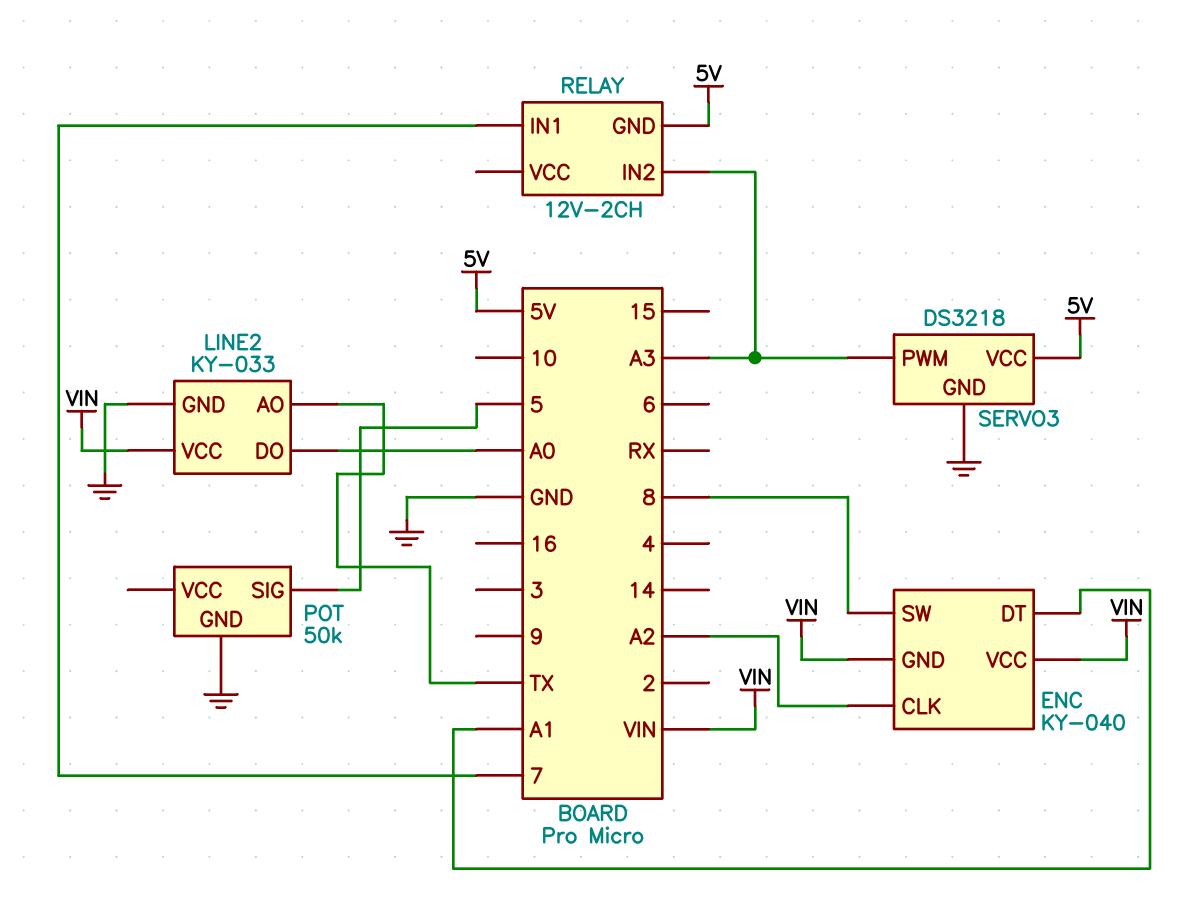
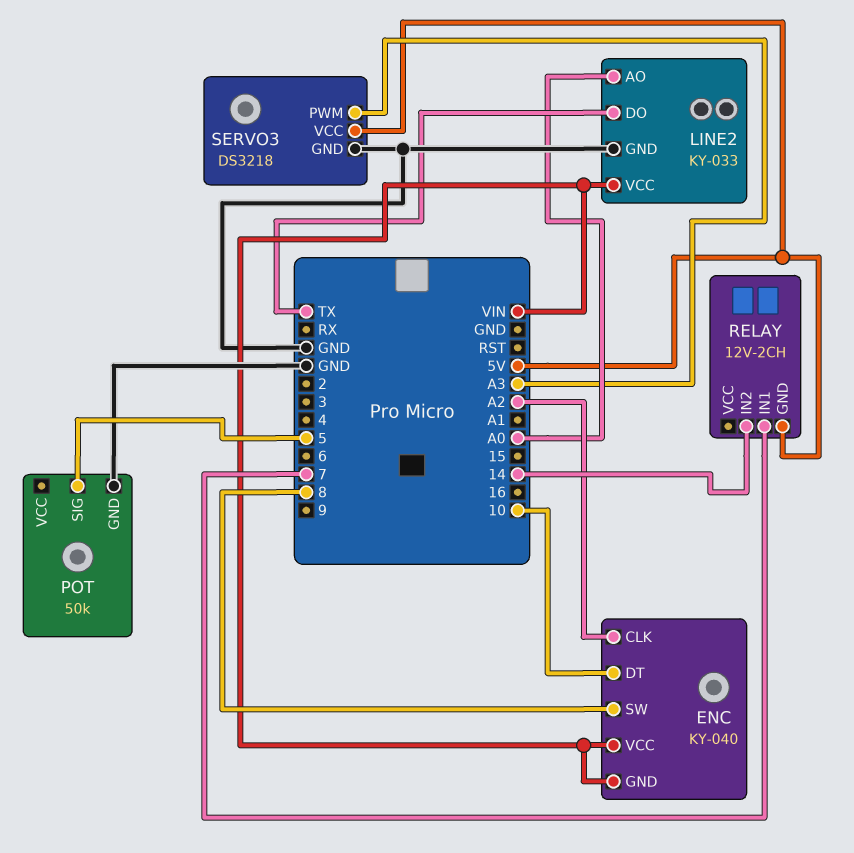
ENC pin DT: A1 -> 10
LINE2 pin AO: TX -> A0
LINE2 pin DO: A0 -> TX
RELAY pin IN2: A3 -> 14

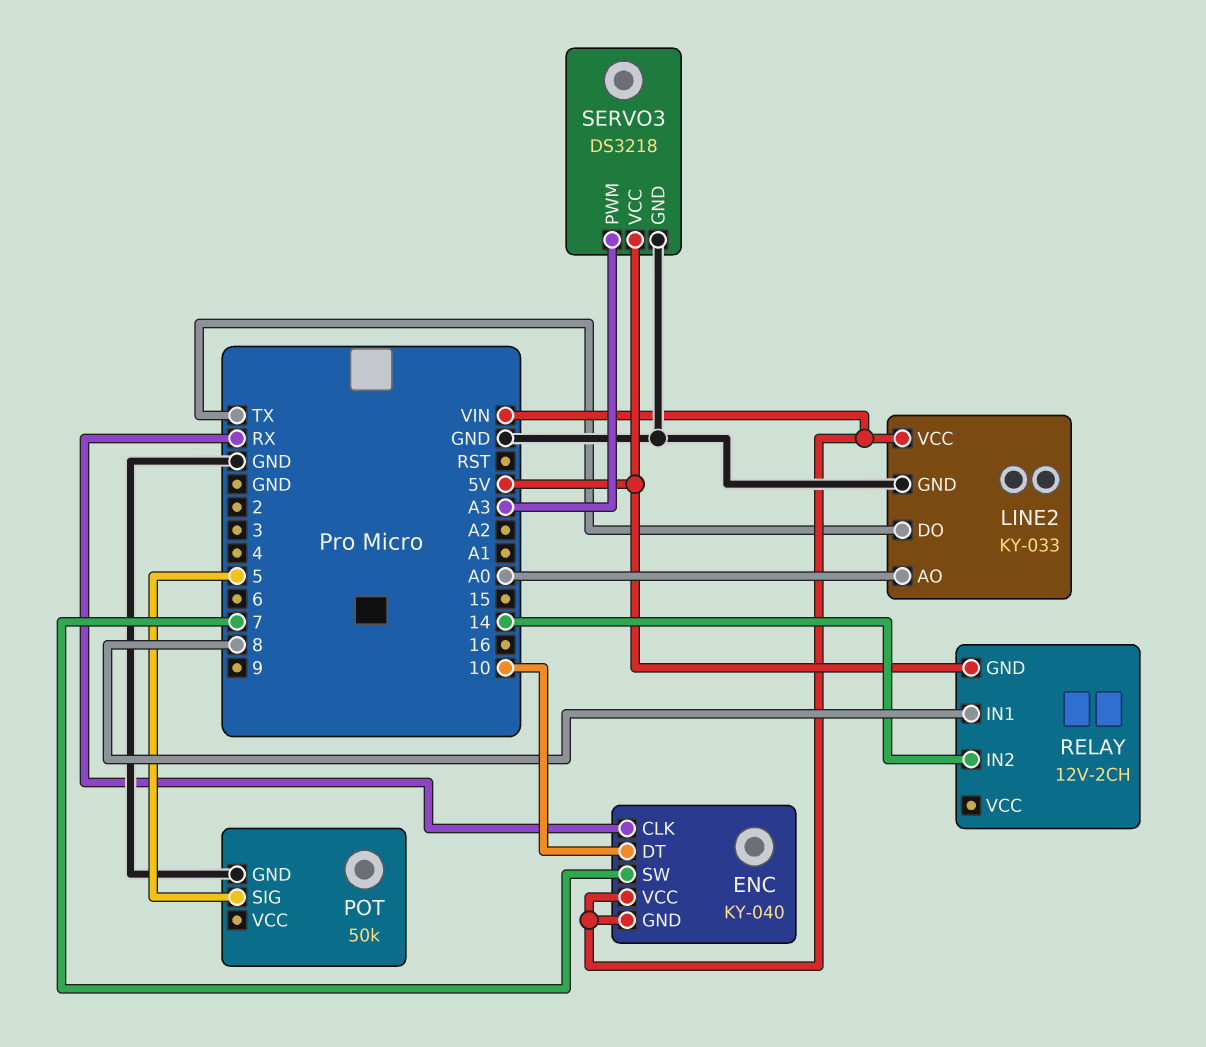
ENC pin CLK: A2 -> RX
ENC pin SW: 8 -> 7
RELAY pin IN1: 7 -> 8

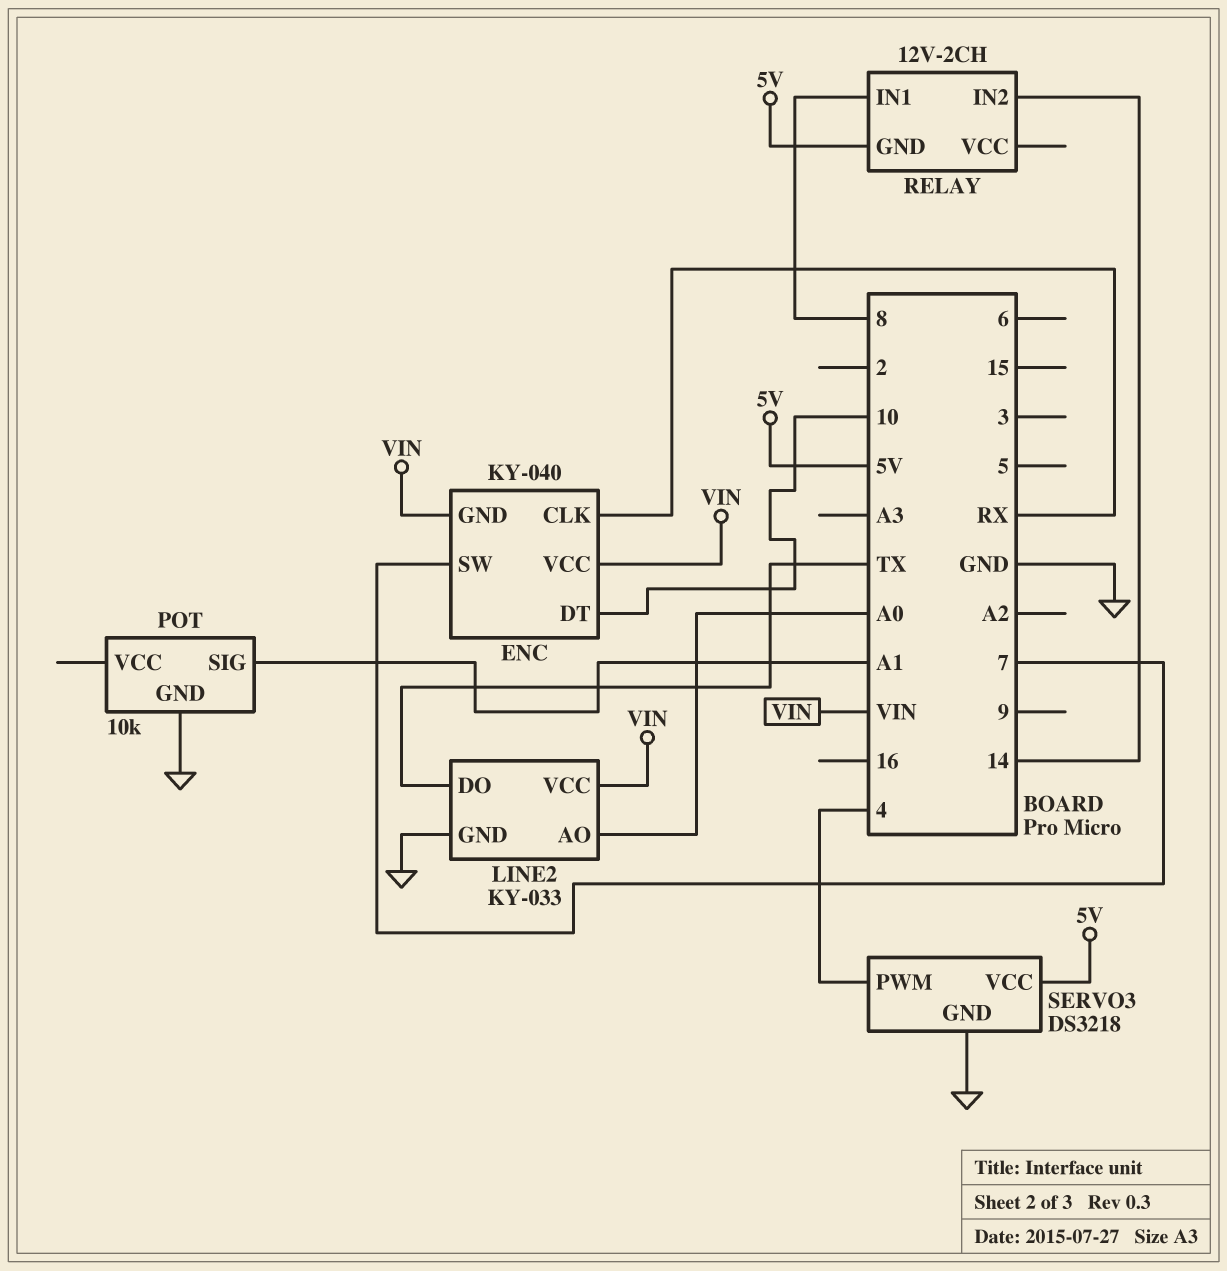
POT: 50k -> 10k
POT pin SIG: 5 -> A1
SERVO3 pin PWM: A3 -> 4

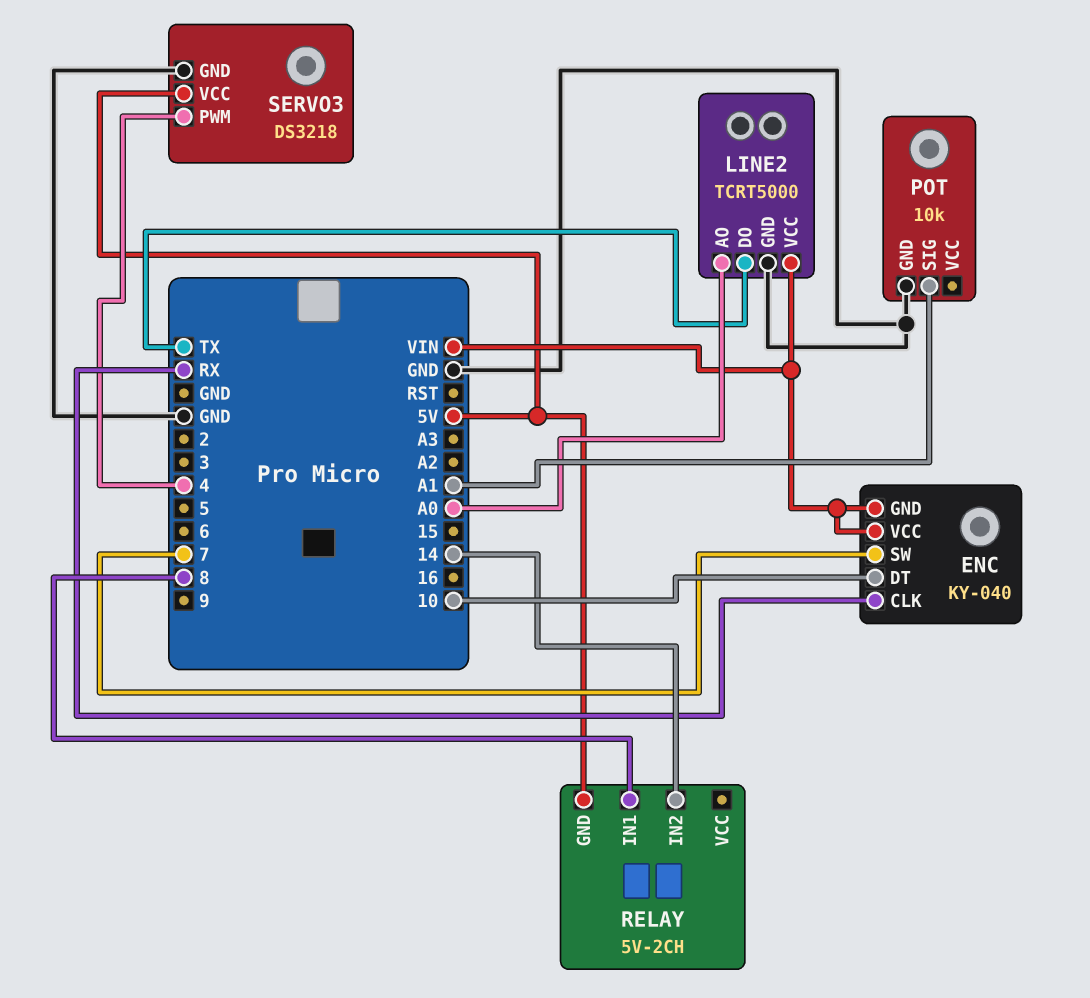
LINE2: KY-033 -> TCRT5000
RELAY: 12V-2CH -> 5V-2CH

